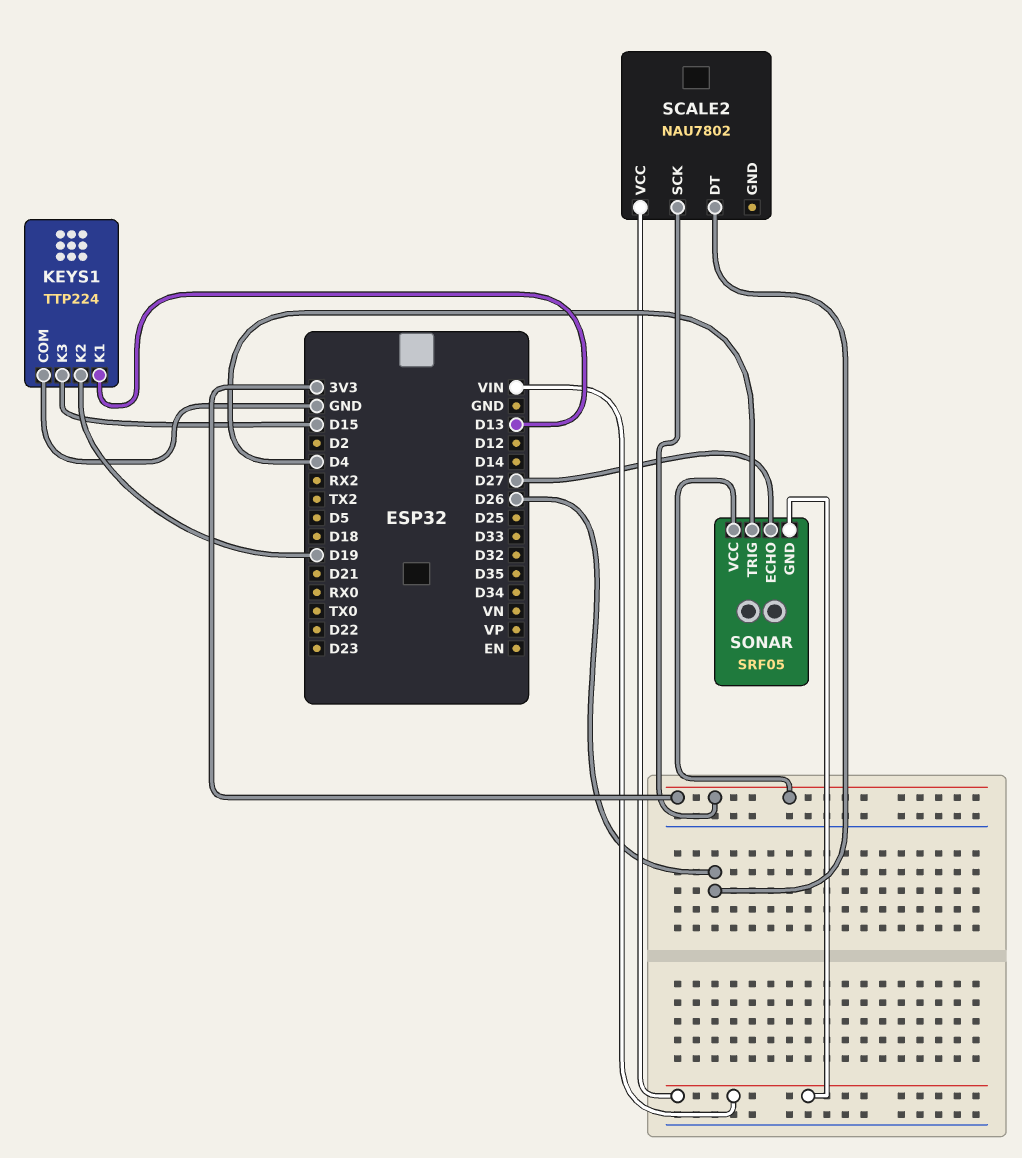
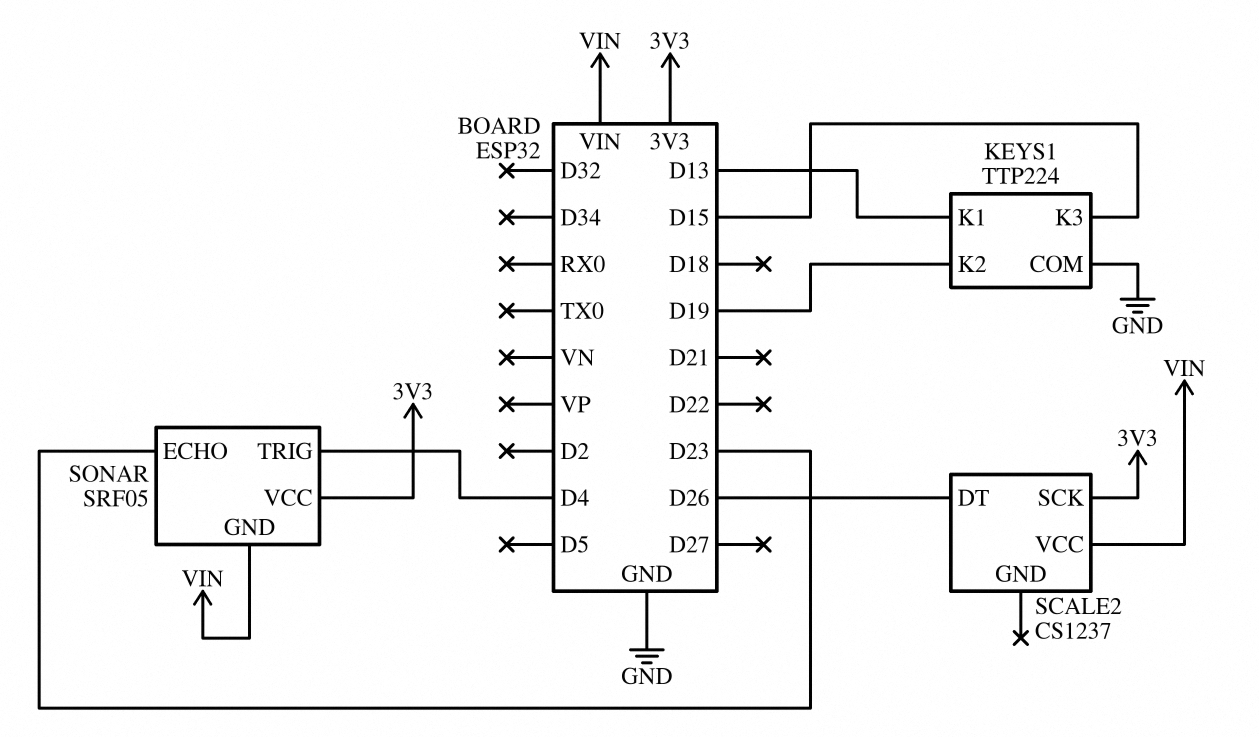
SCALE2: NAU7802 -> CS1237
SONAR pin ECHO: D27 -> D23

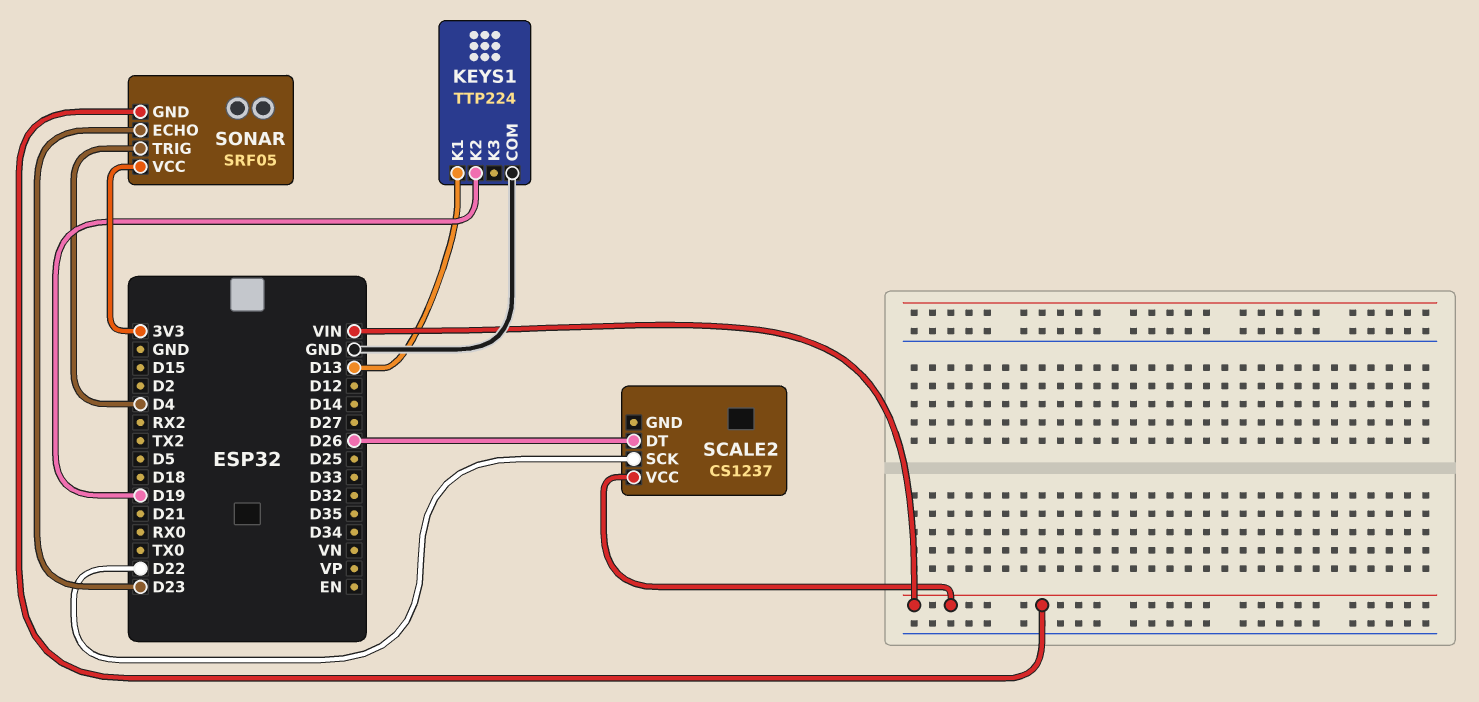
KEYS1 pin K3: D15 -> none
SCALE2 pin SCK: 3V3 -> D22

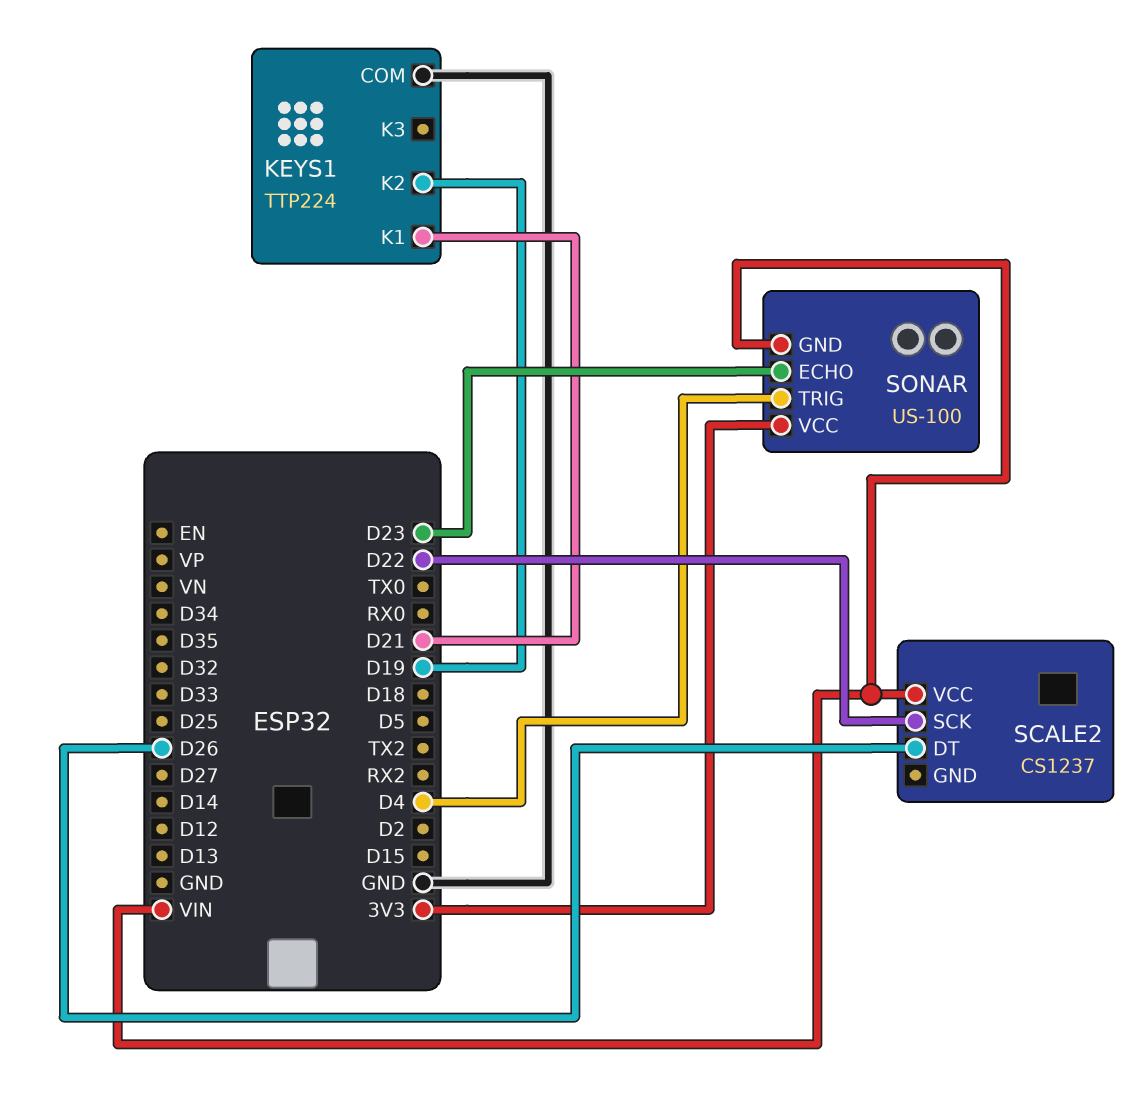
KEYS1 pin K1: D13 -> D21
SONAR: SRF05 -> US-100

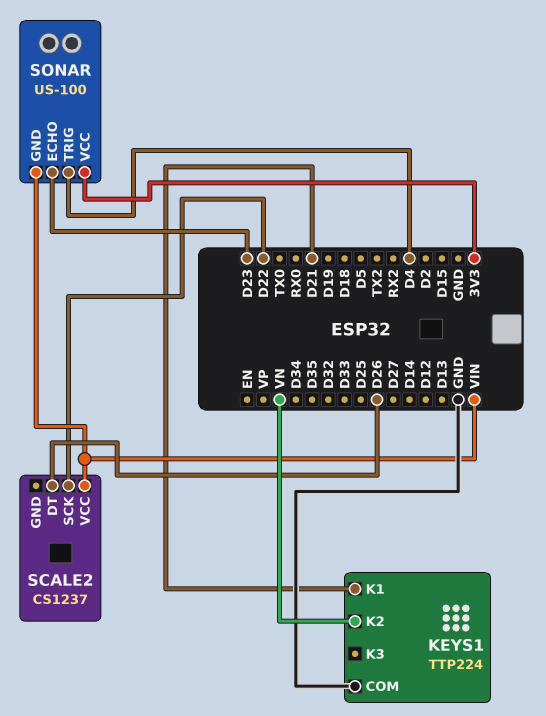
KEYS1 pin K2: D19 -> VN

